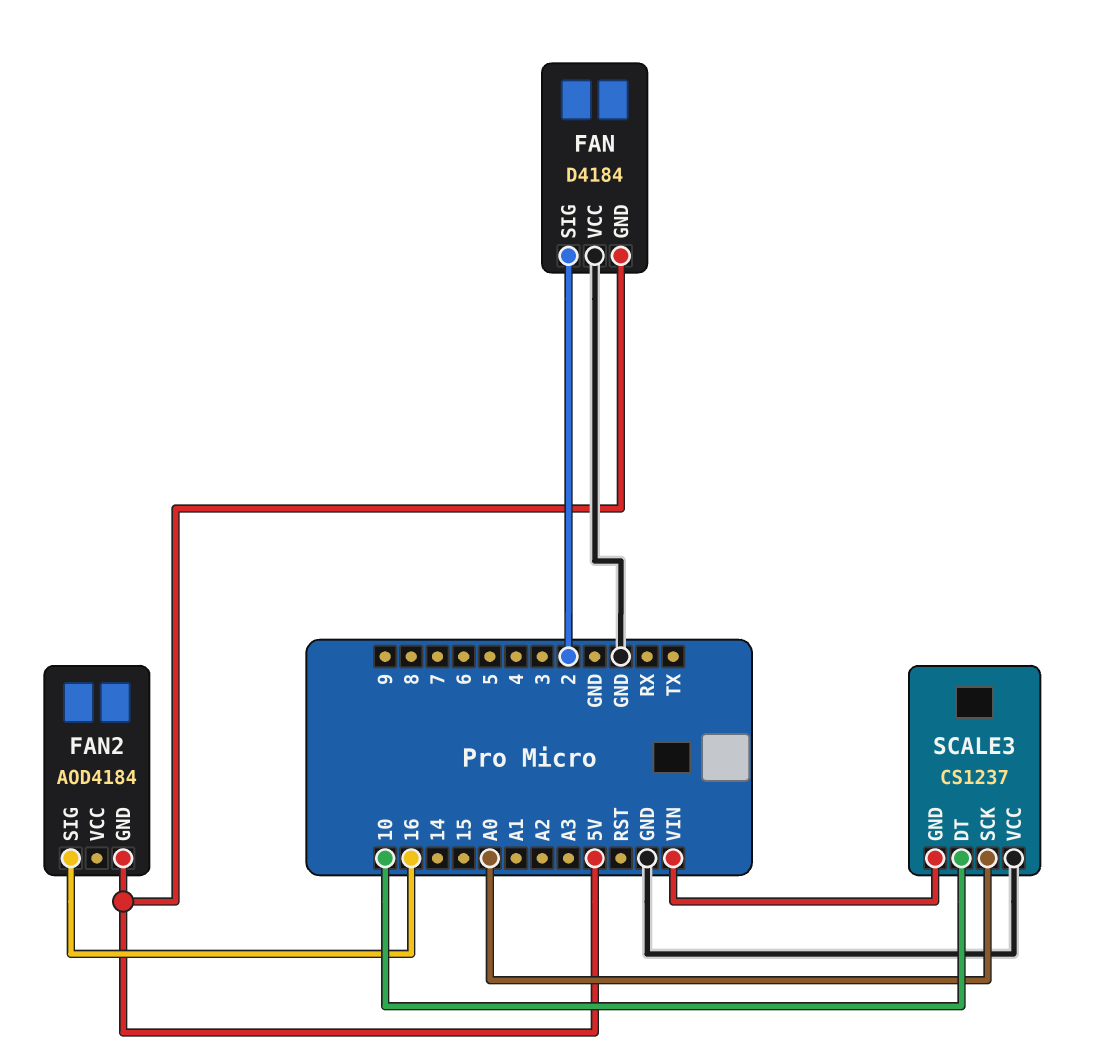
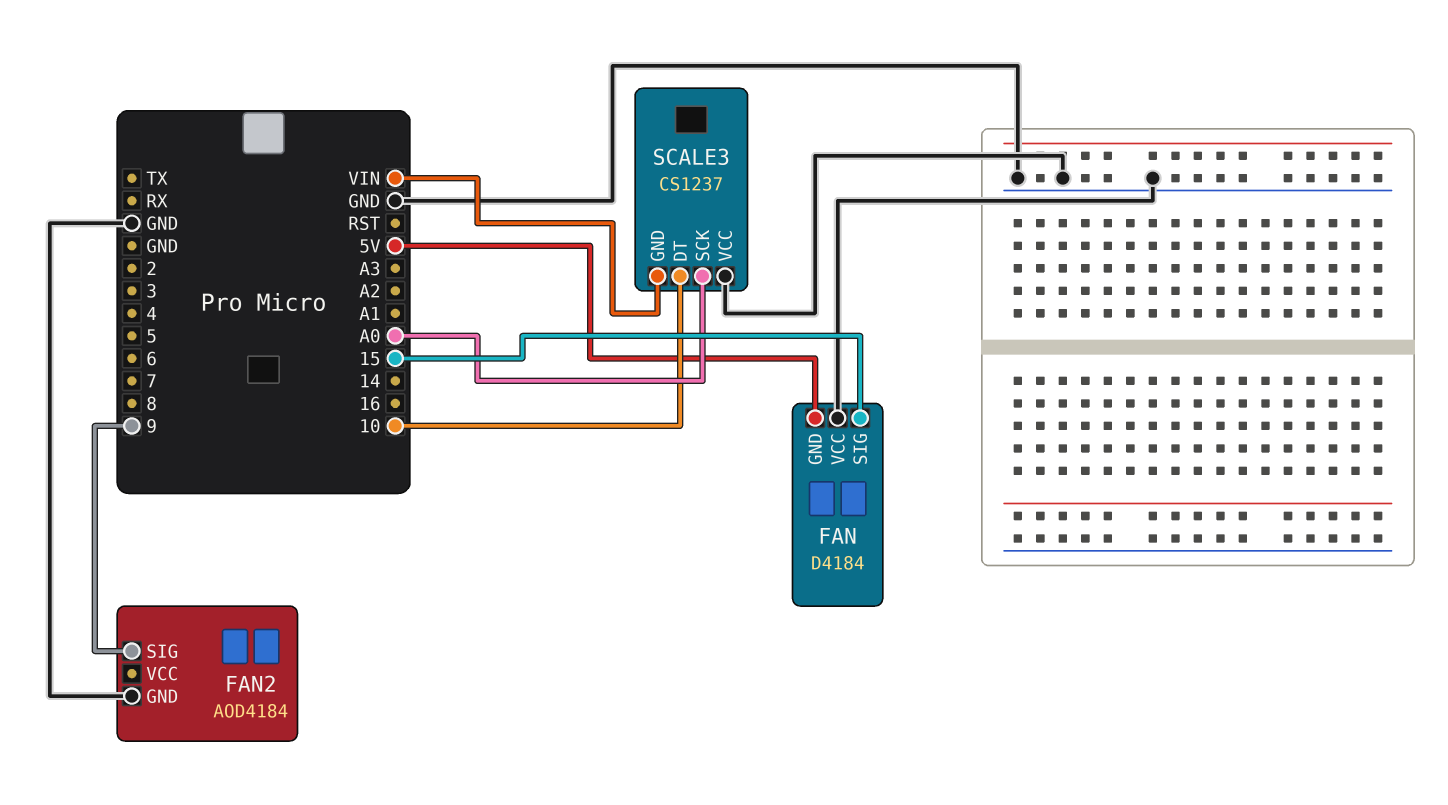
FAN pin SIG: 2 -> 15
FAN2 pin GND: 5V -> GND
FAN2 pin SIG: 16 -> 9

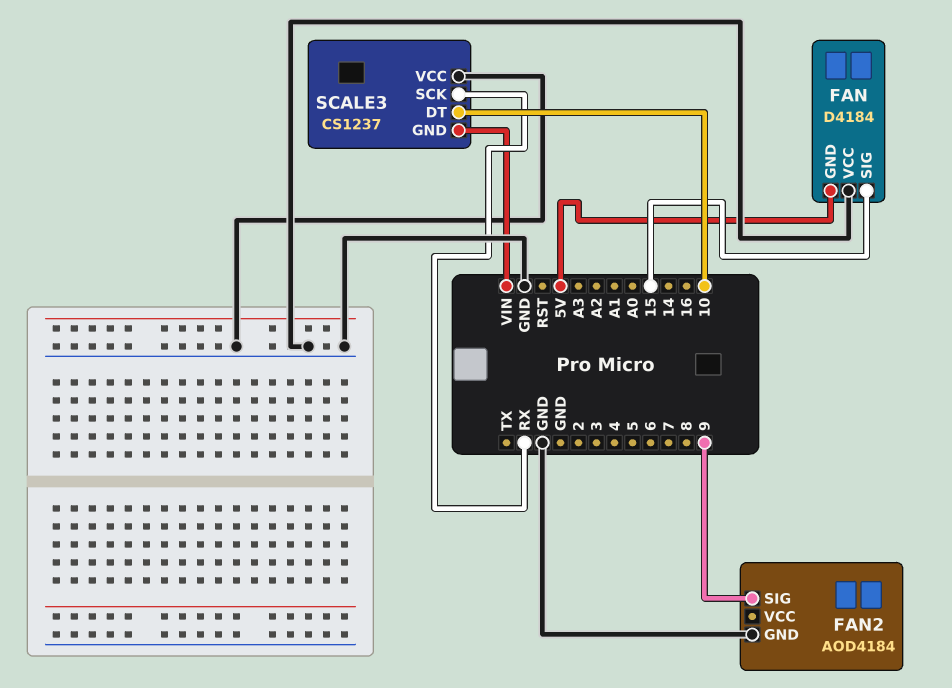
SCALE3 pin SCK: A0 -> RX

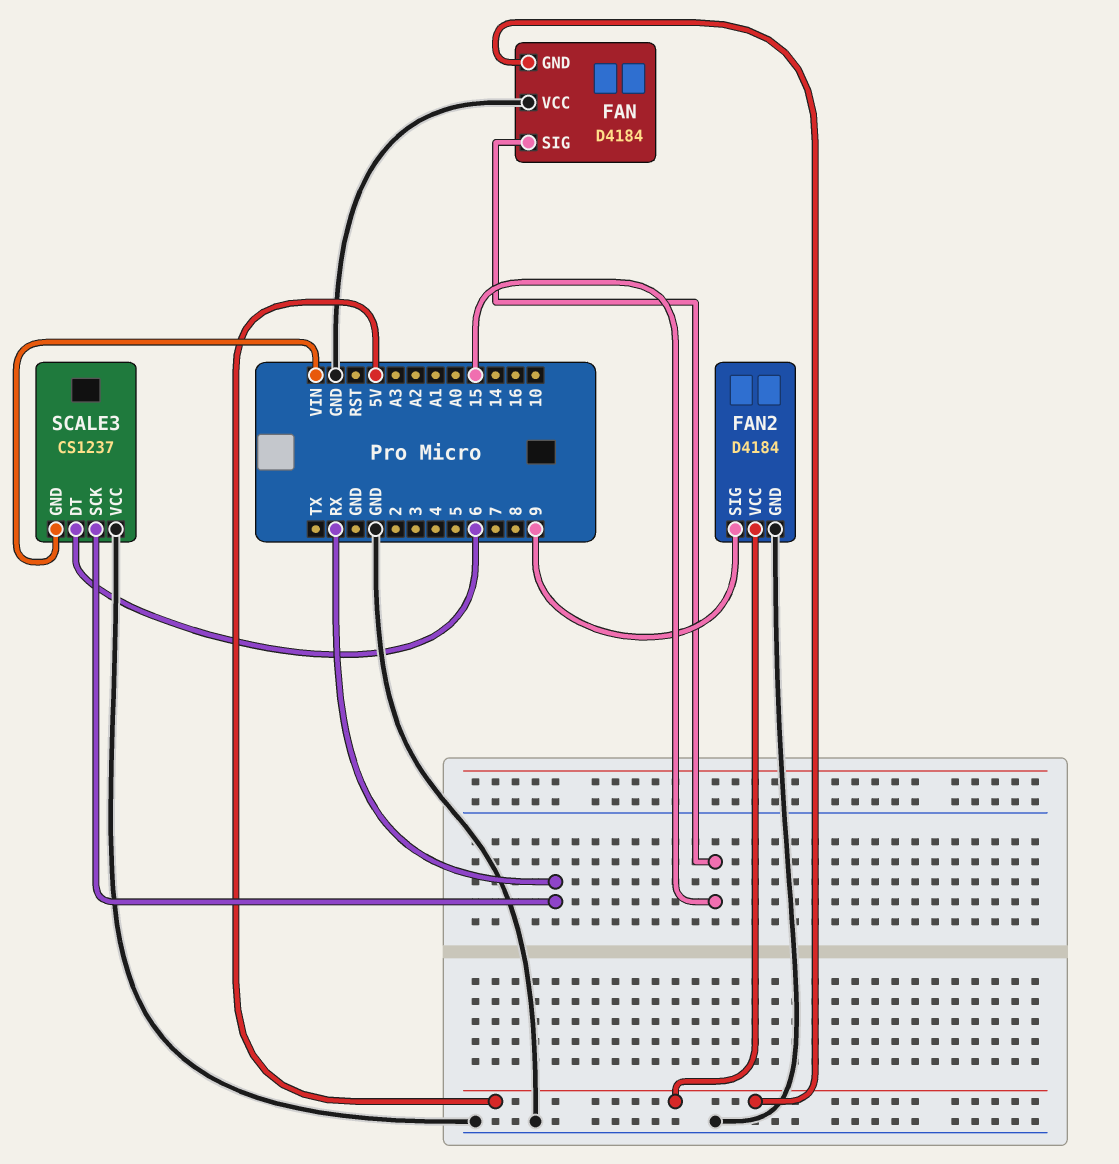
FAN2: AOD4184 -> D4184
FAN2 pin VCC: none -> 5V
SCALE3 pin DT: 10 -> 6

